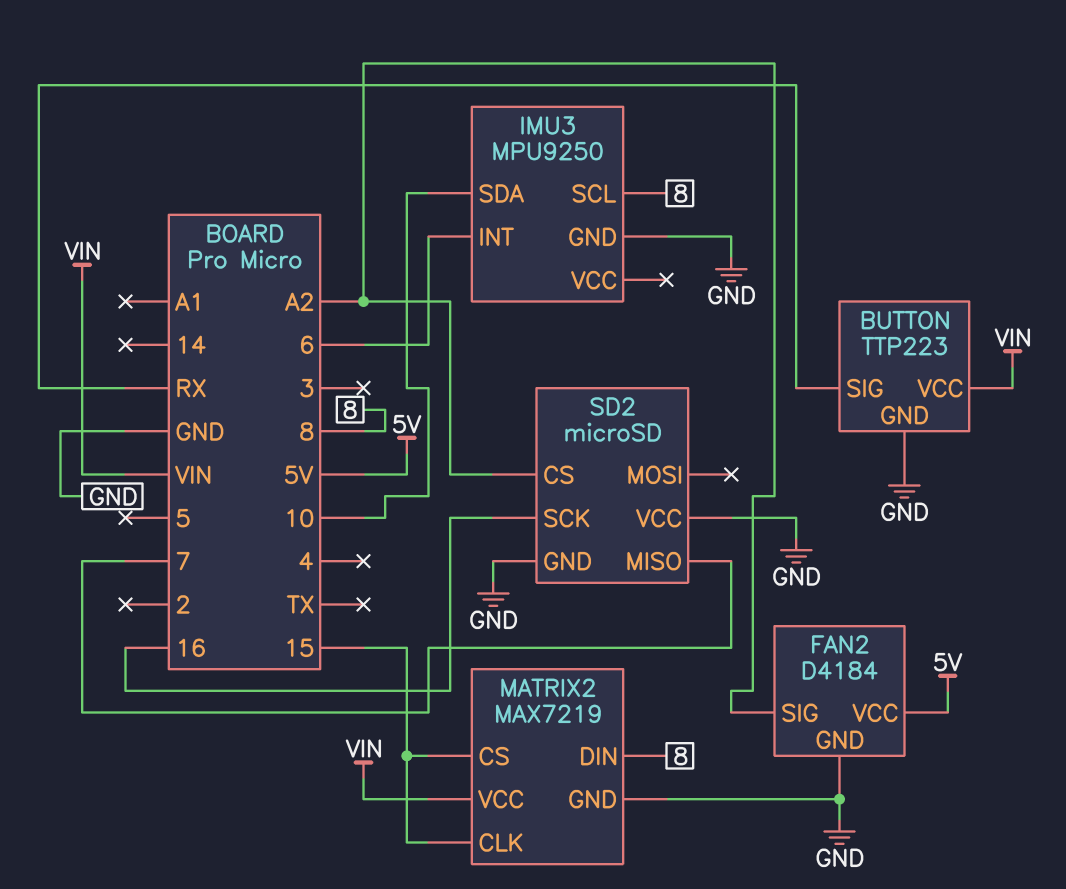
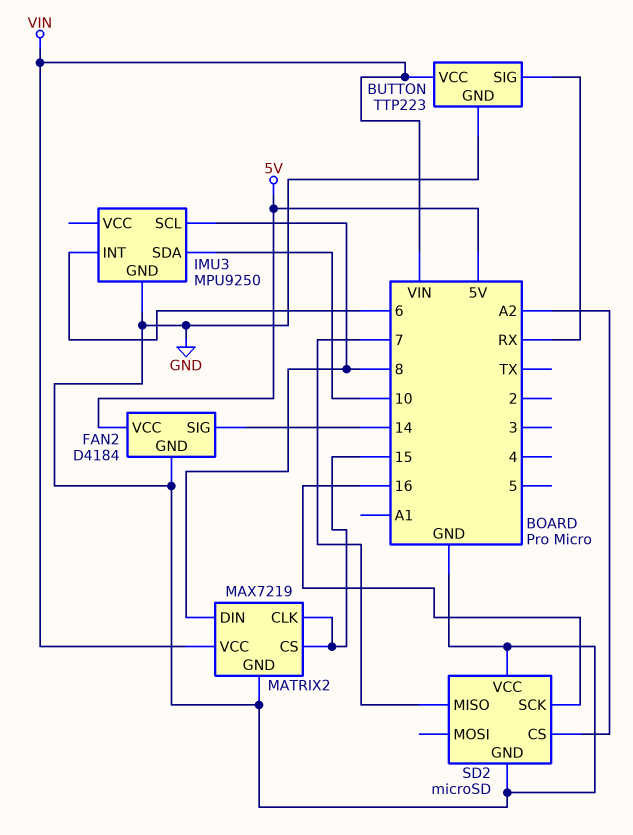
FAN2 pin SIG: A2 -> 14

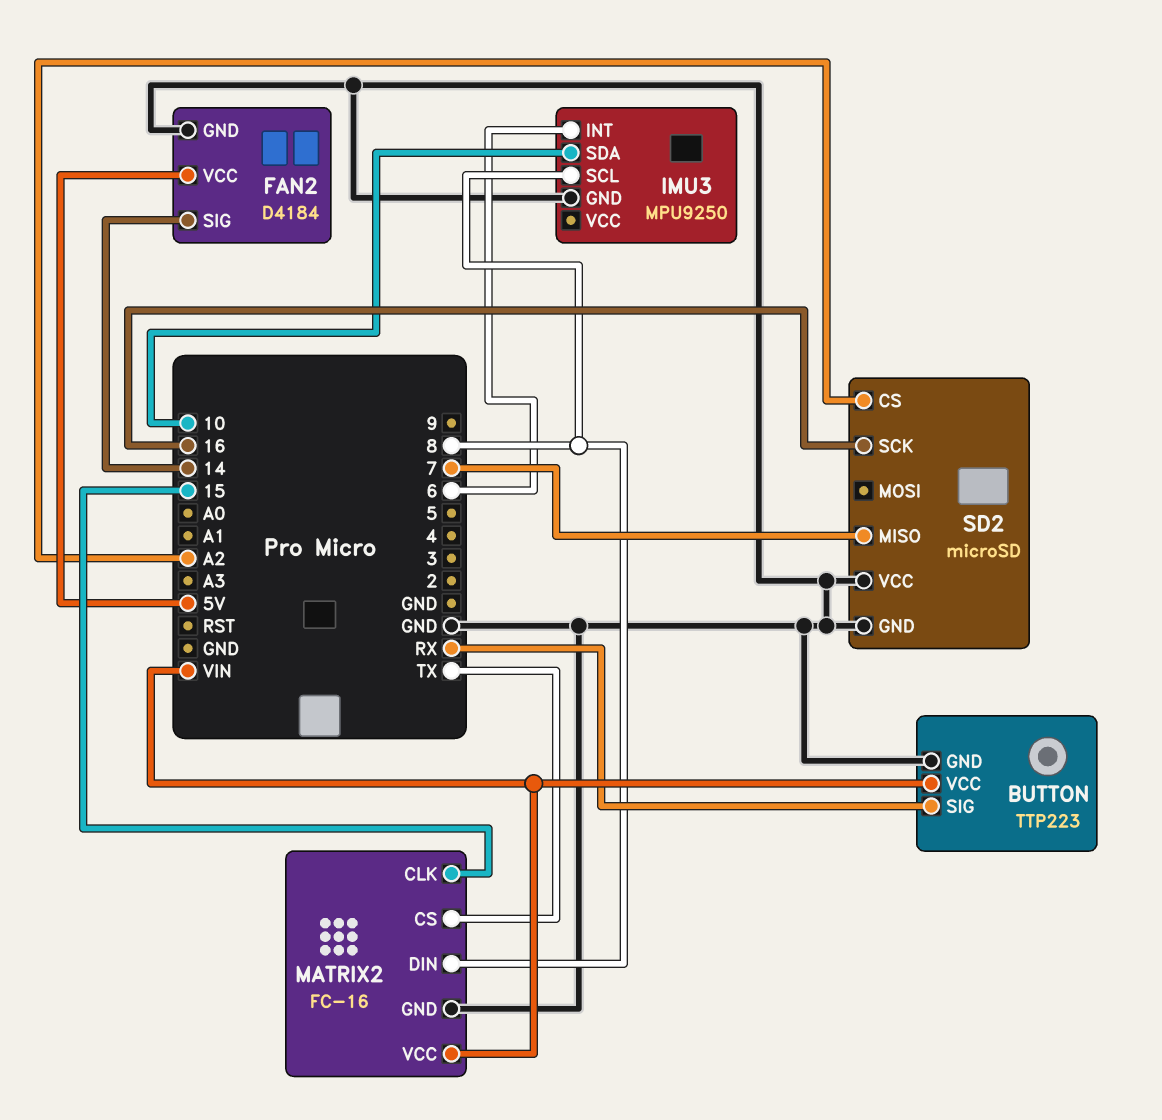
MATRIX2: MAX7219 -> FC-16
MATRIX2 pin CS: 15 -> TX

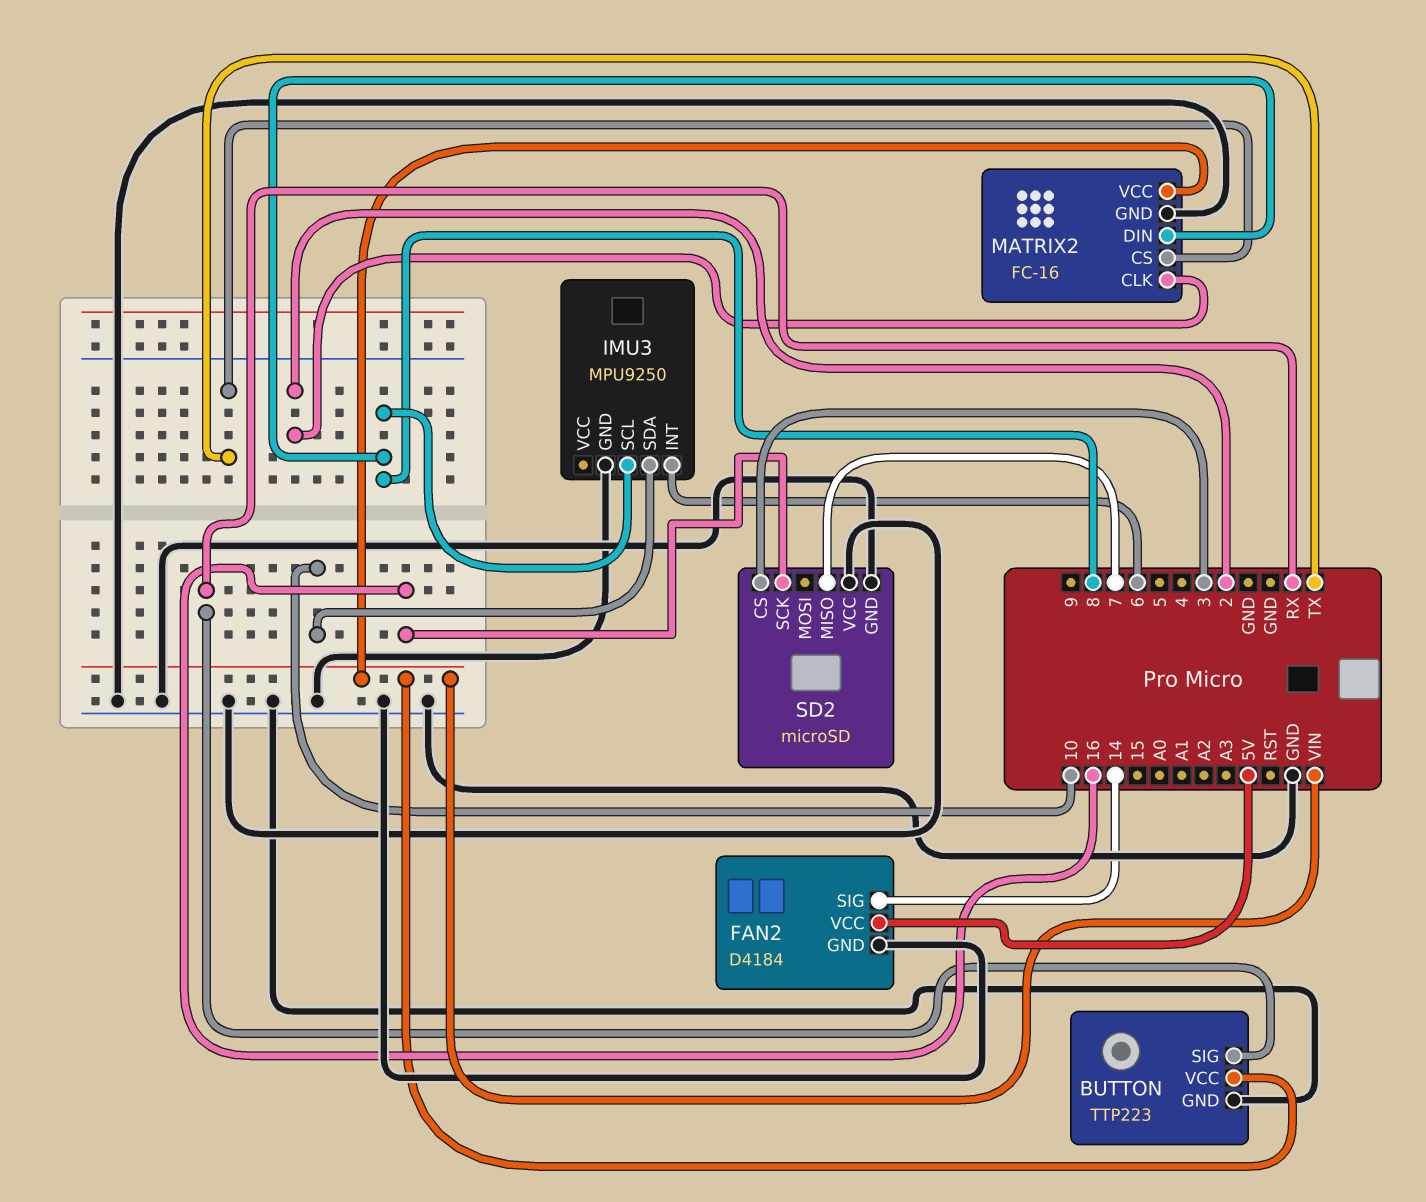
MATRIX2 pin CLK: 15 -> 2
SD2 pin CS: A2 -> 3

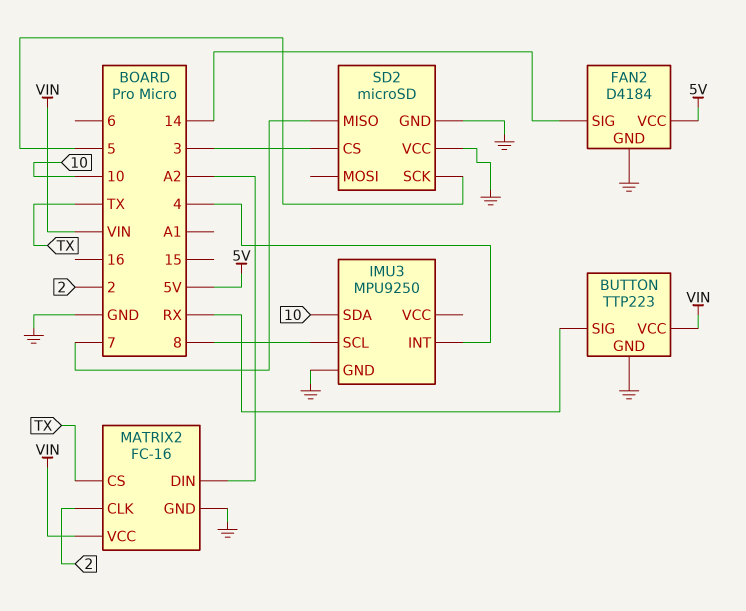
IMU3 pin INT: 6 -> 4
MATRIX2 pin DIN: 8 -> A2
SD2 pin SCK: 16 -> 5

